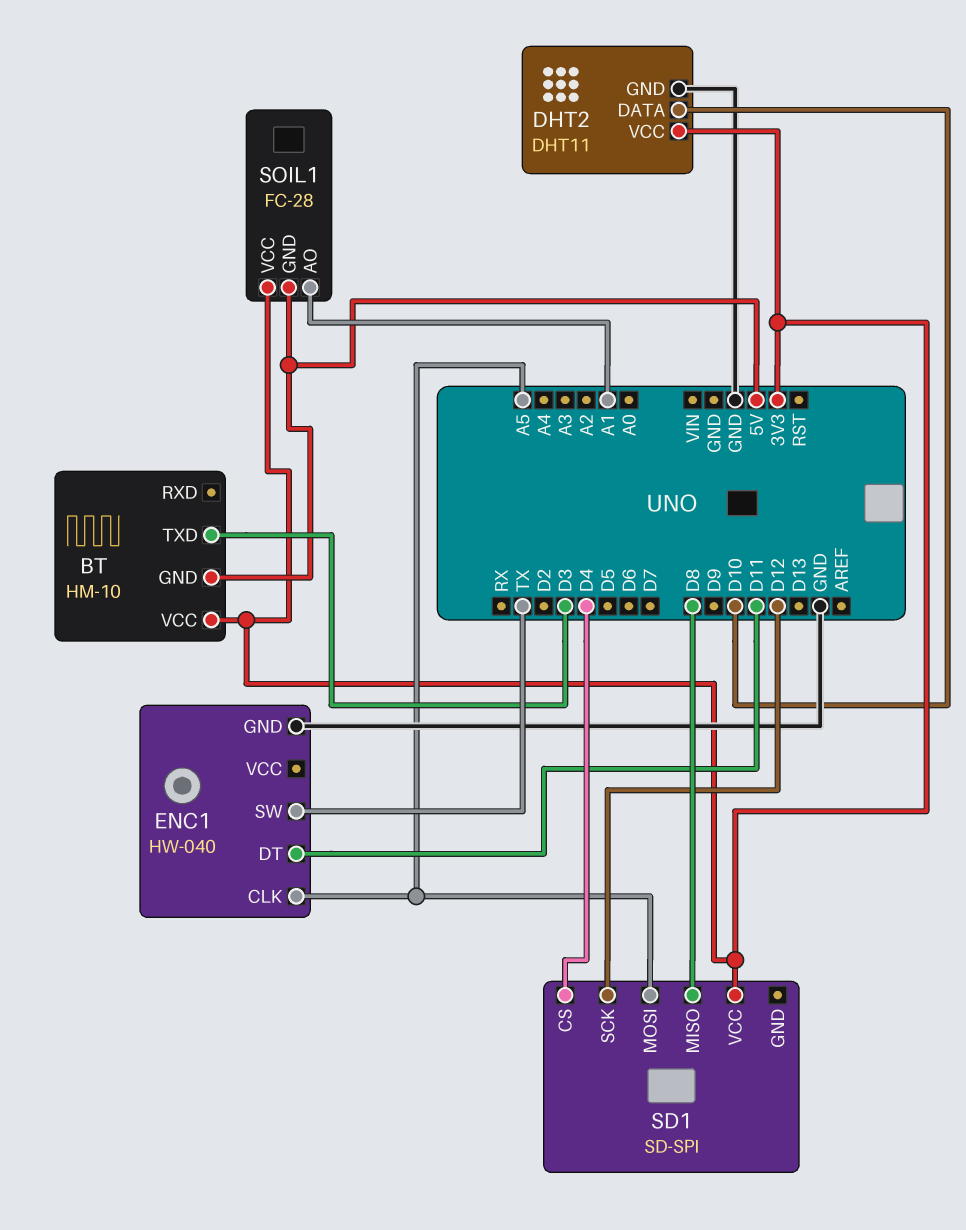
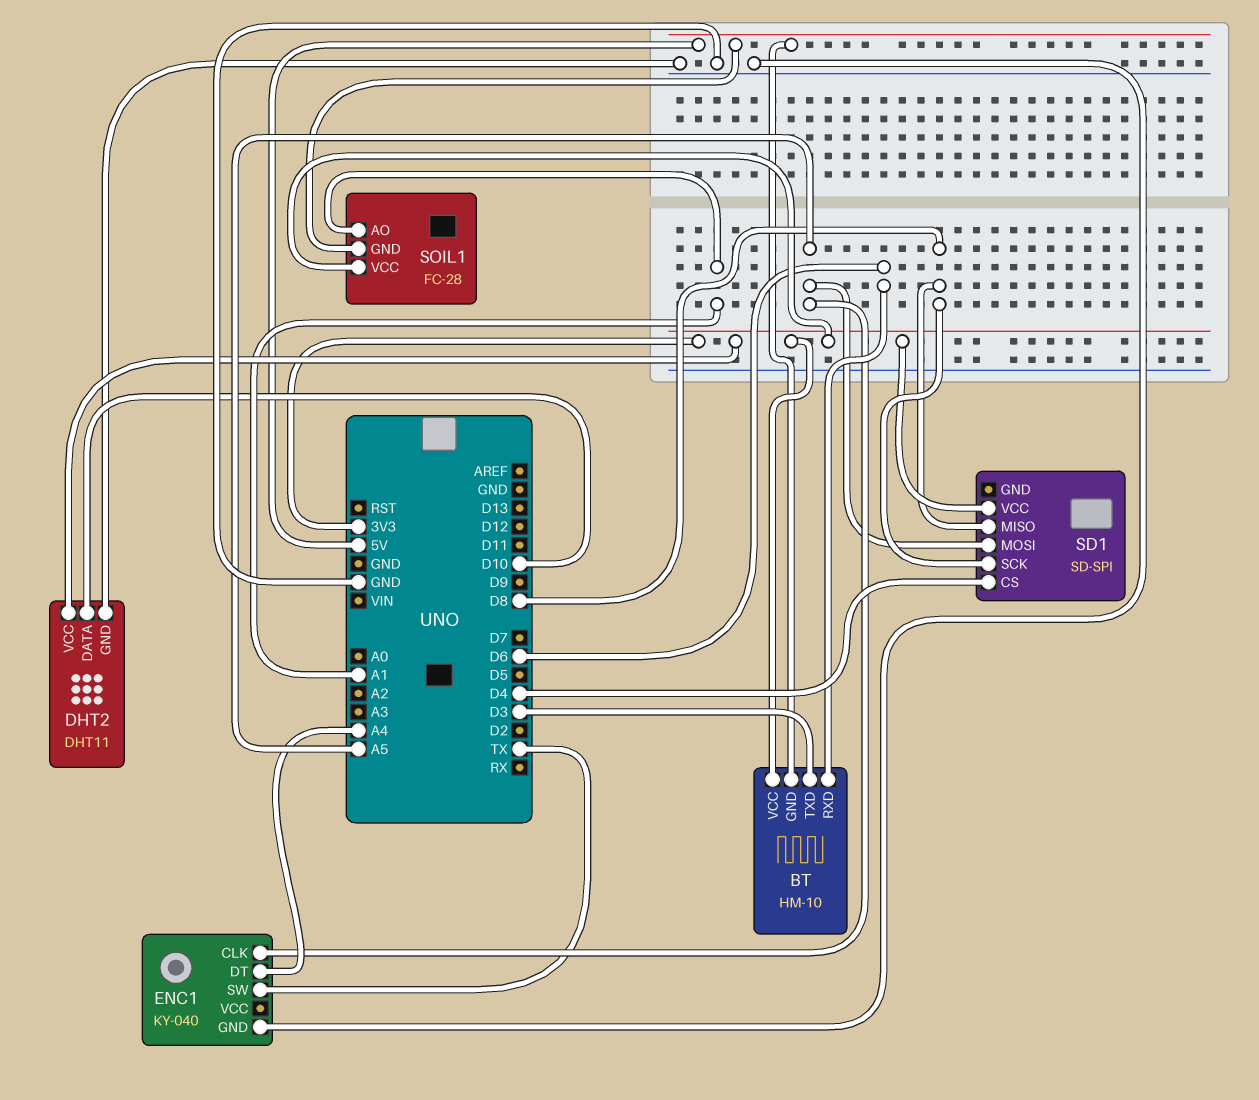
BT pin RXD: none -> D6
ENC1: HW-040 -> KY-040
ENC1 pin DT: D11 -> A4
SD1 pin SCK: D12 -> D8

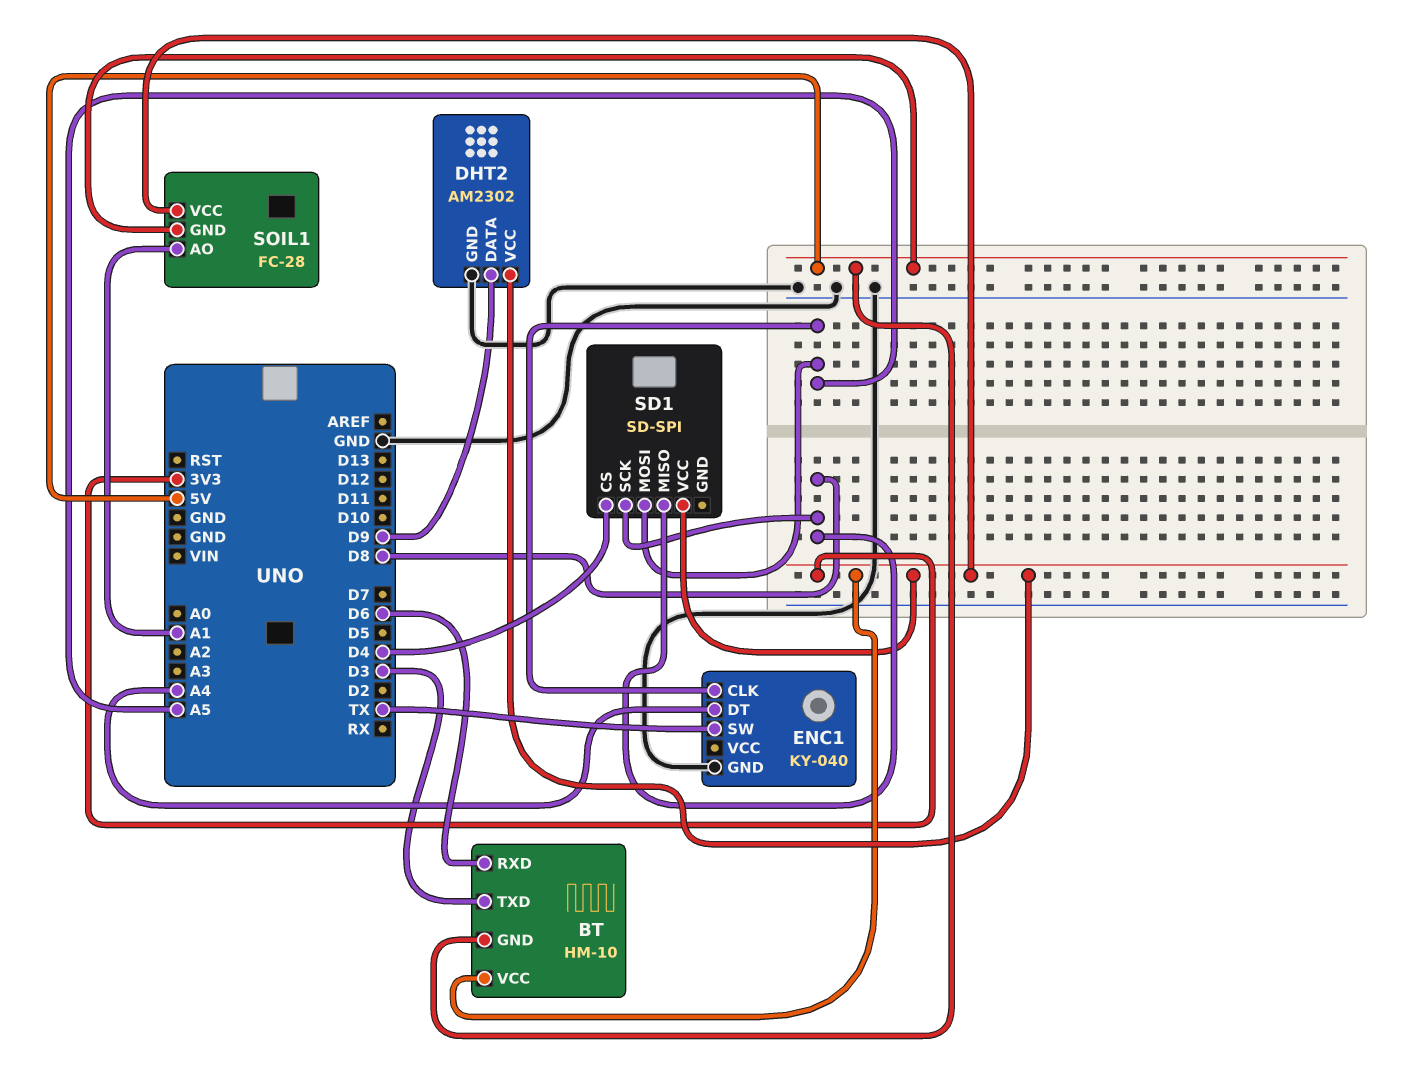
DHT2: DHT11 -> AM2302
DHT2 pin DATA: D10 -> D9

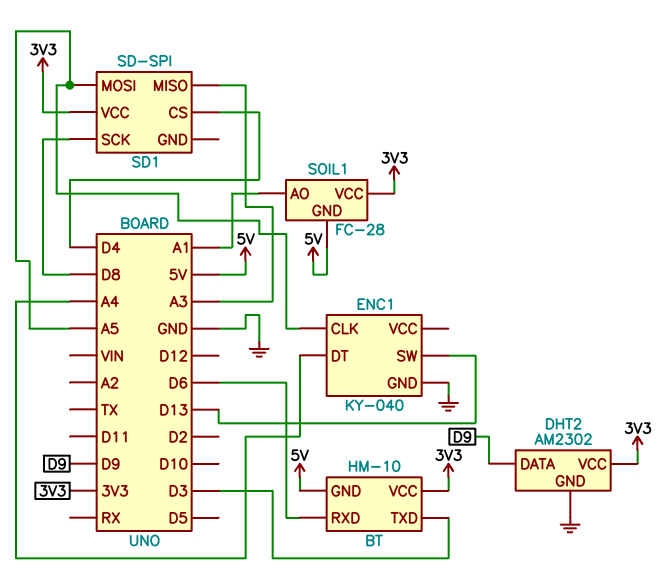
ENC1 pin SW: TX -> D13
SD1 pin MISO: D8 -> A3

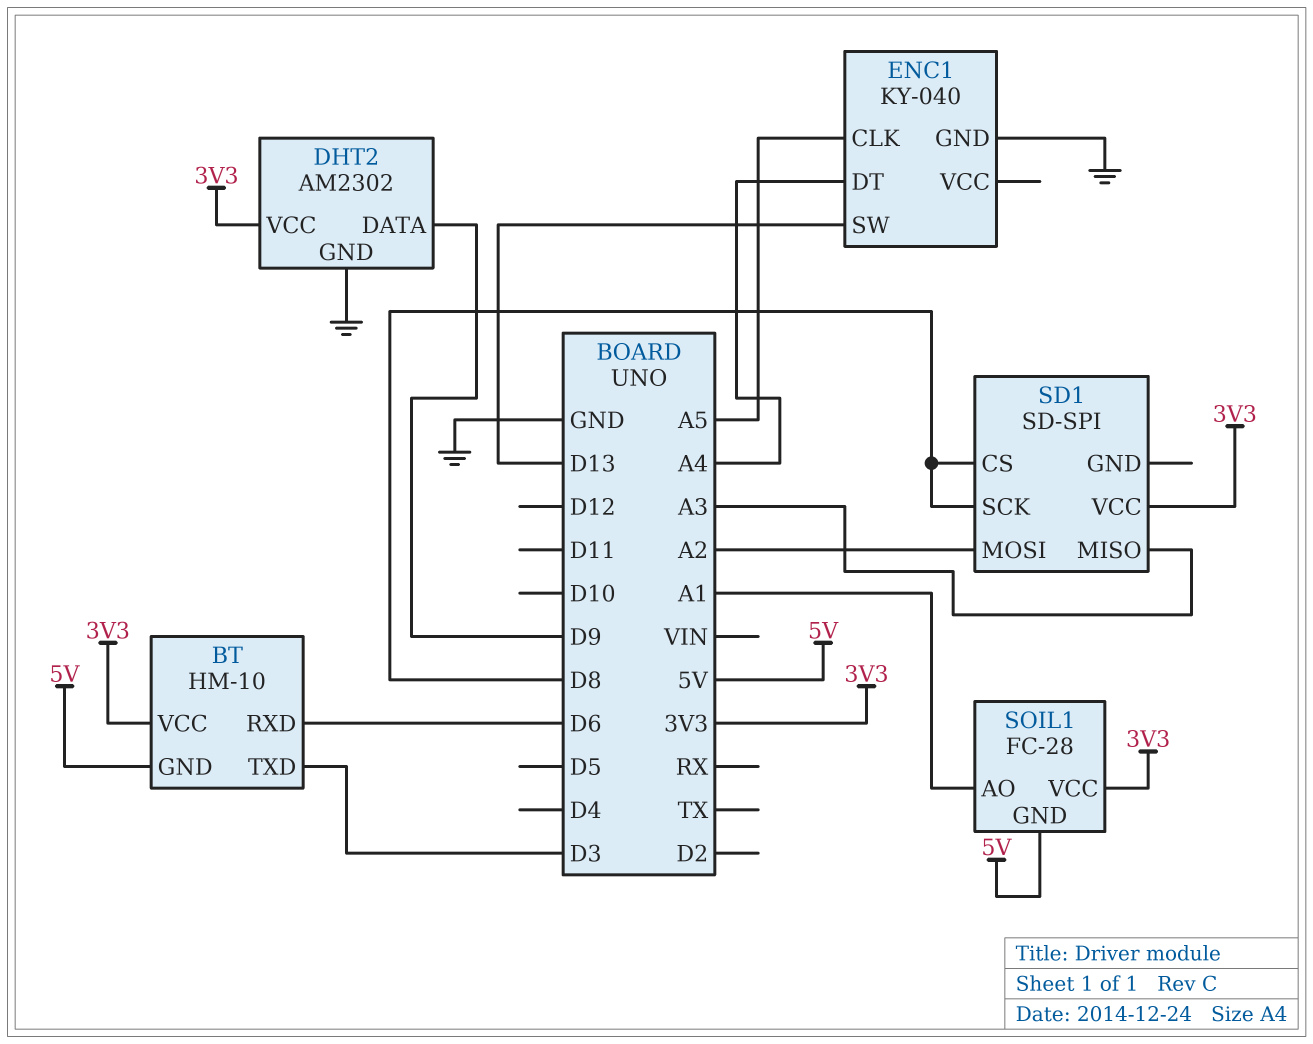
SD1 pin CS: D4 -> D8
SD1 pin MOSI: A5 -> A2

